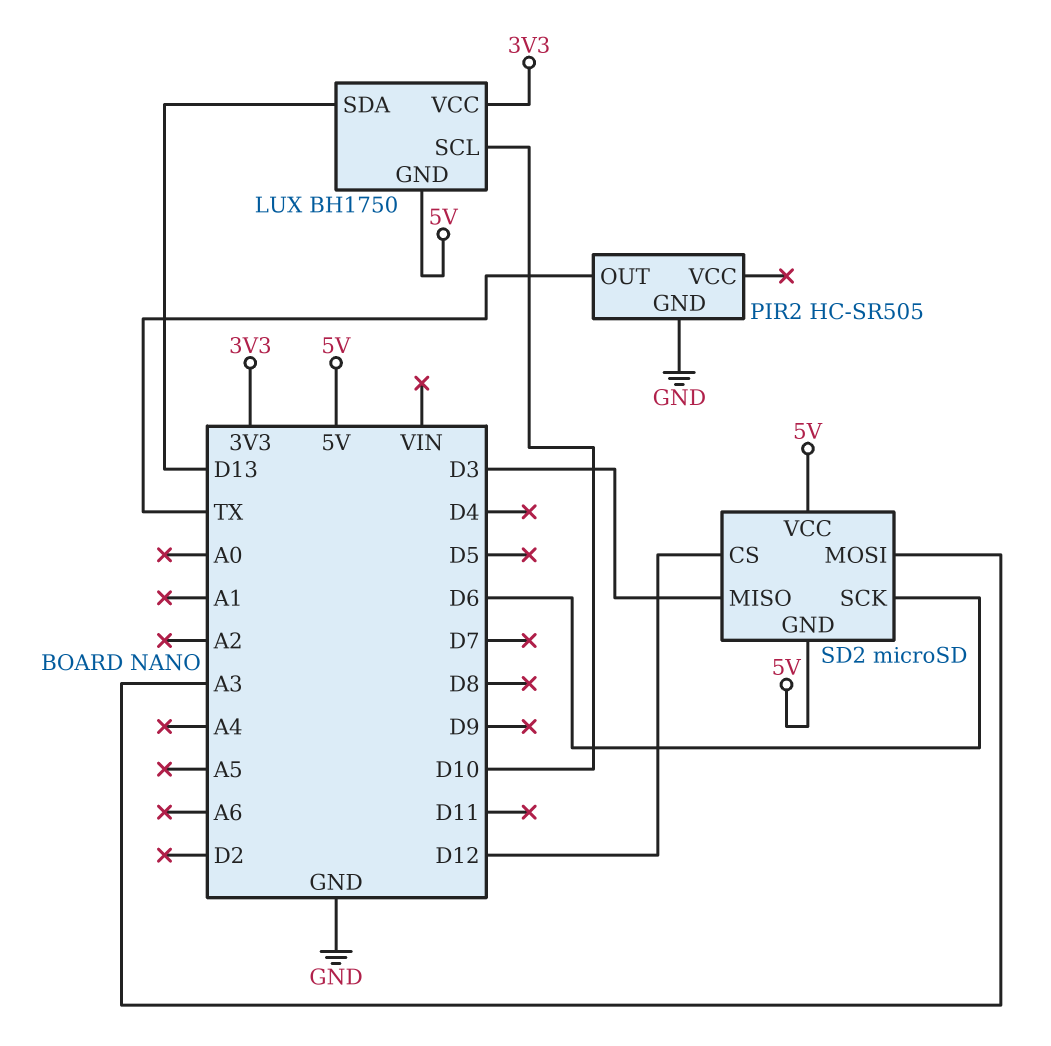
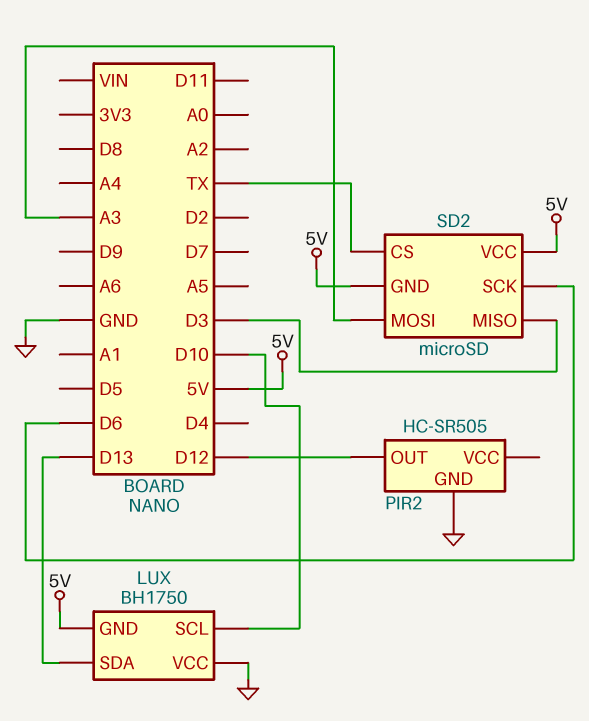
LUX pin VCC: 3V3 -> GND
PIR2 pin OUT: TX -> D12
SD2 pin CS: D12 -> TX

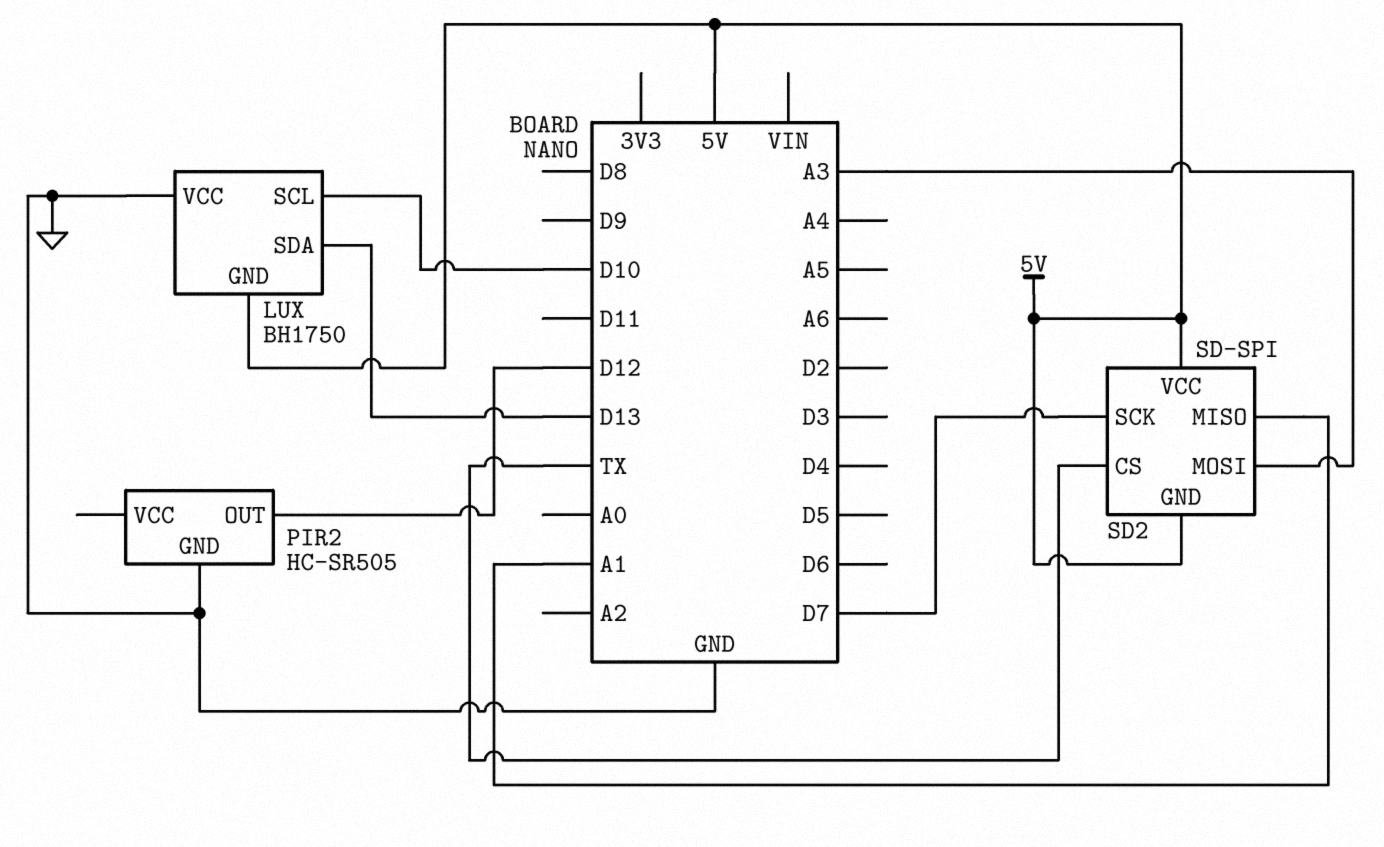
SD2: microSD -> SD-SPI
SD2 pin MISO: D3 -> A1
SD2 pin SCK: D6 -> D7

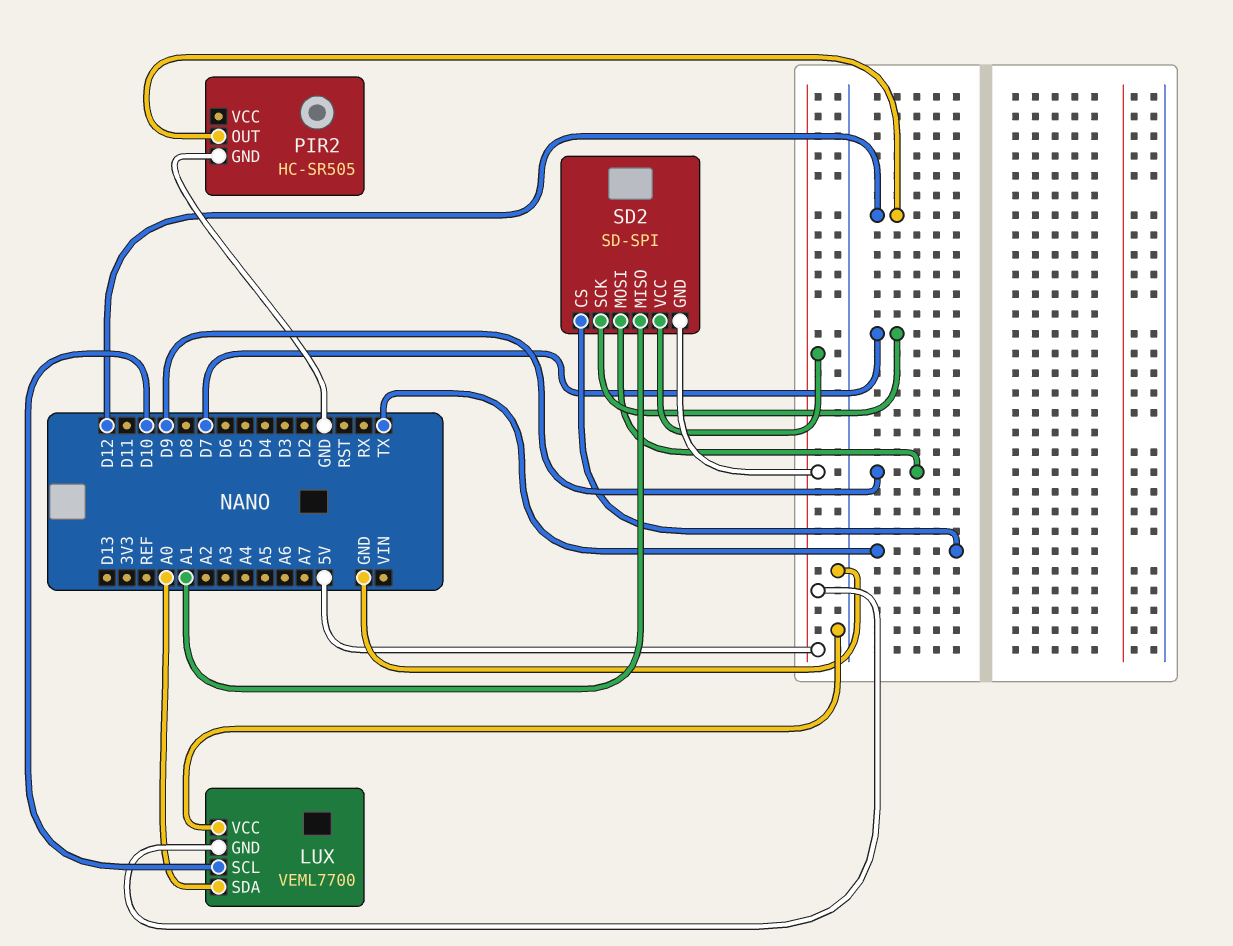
LUX: BH1750 -> VEML7700
LUX pin SDA: D13 -> A0
SD2 pin MOSI: A3 -> D9

